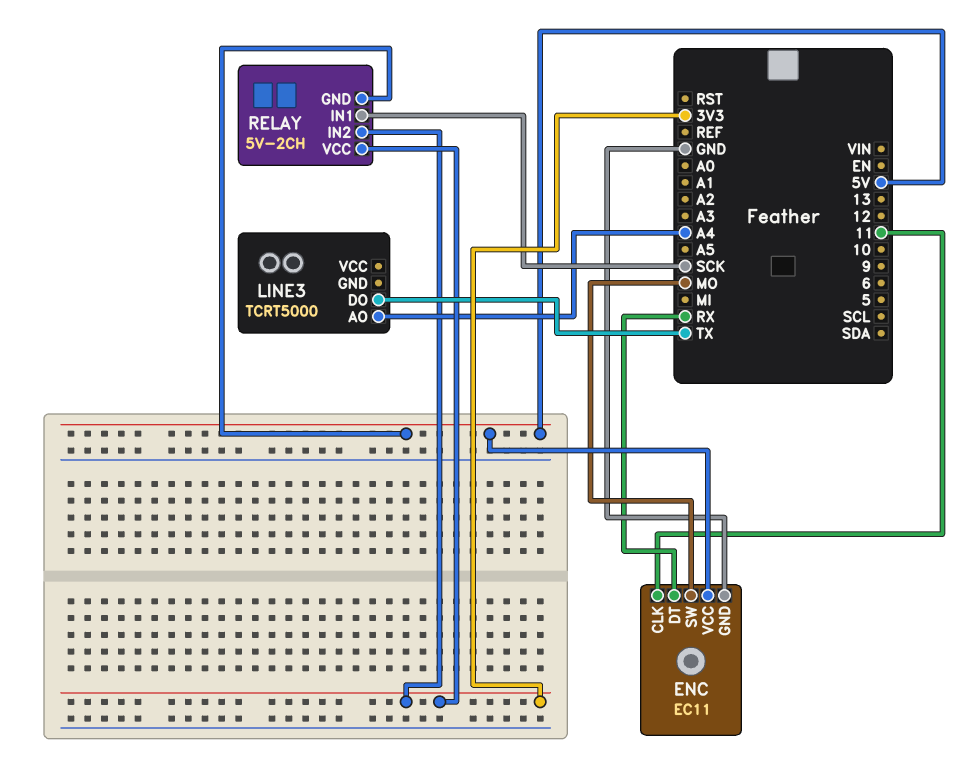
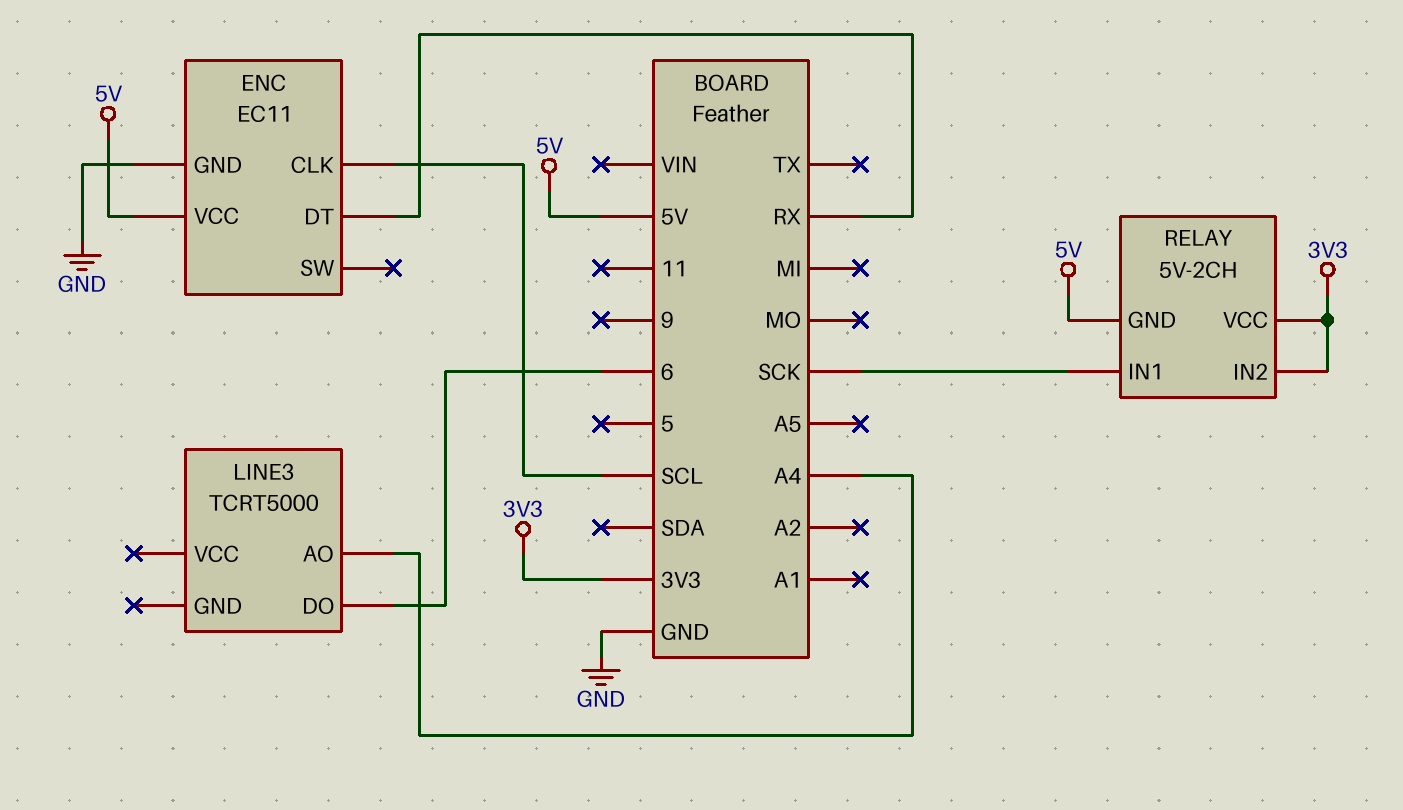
ENC pin CLK: 11 -> SCL
ENC pin SW: MO -> none
LINE3 pin DO: TX -> 6

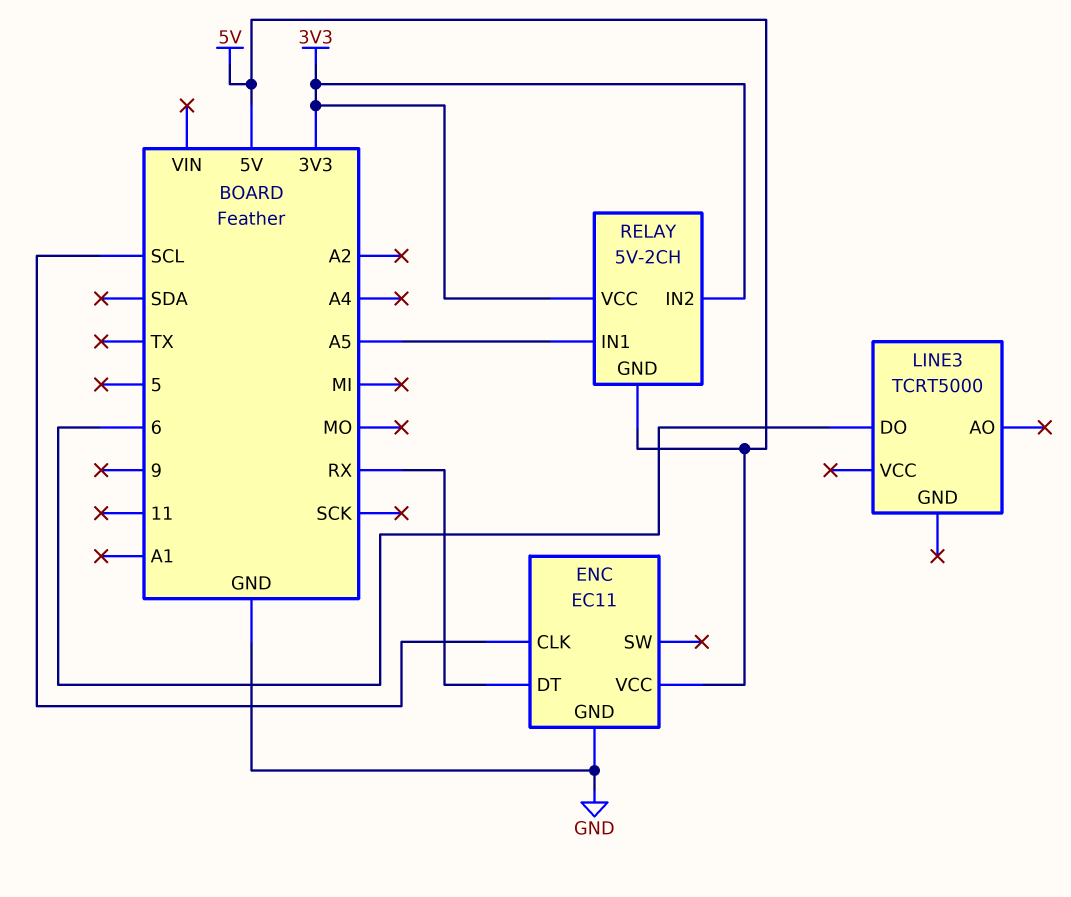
LINE3 pin AO: A4 -> none
RELAY pin IN1: SCK -> A5

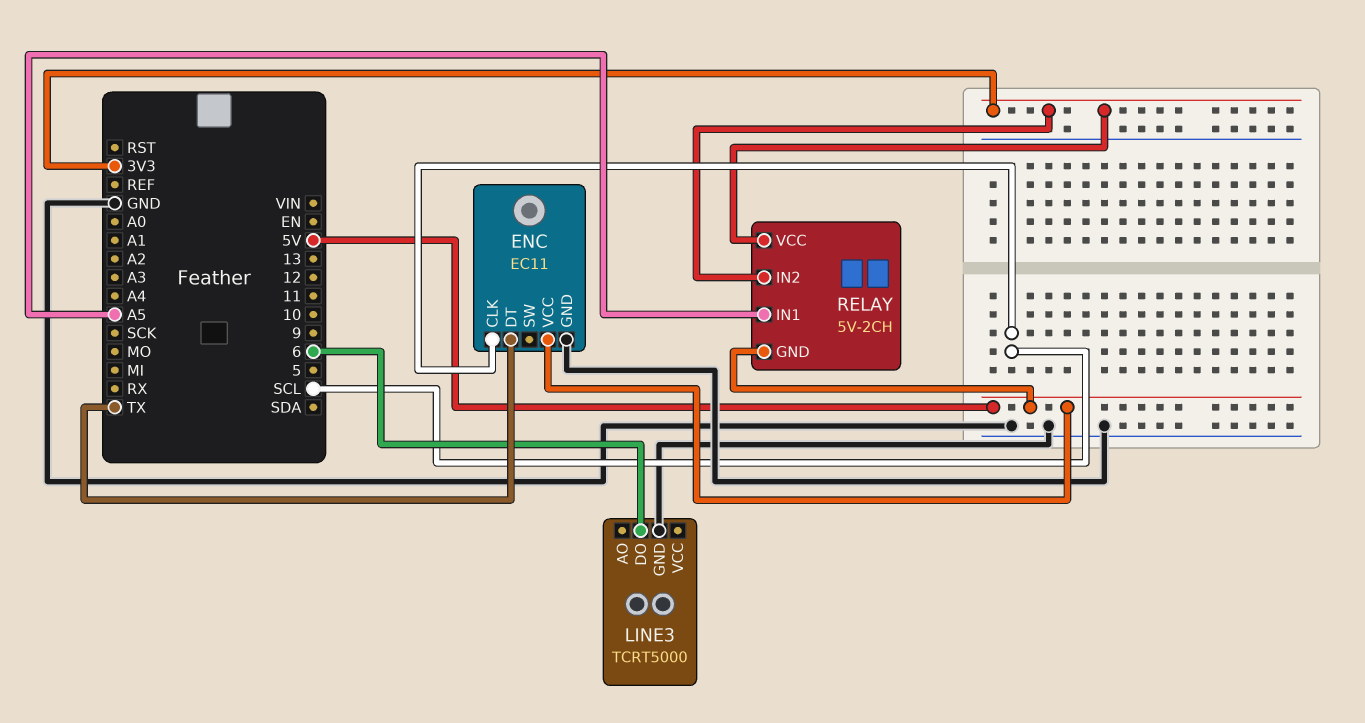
ENC pin DT: RX -> TX
LINE3 pin GND: none -> GND

